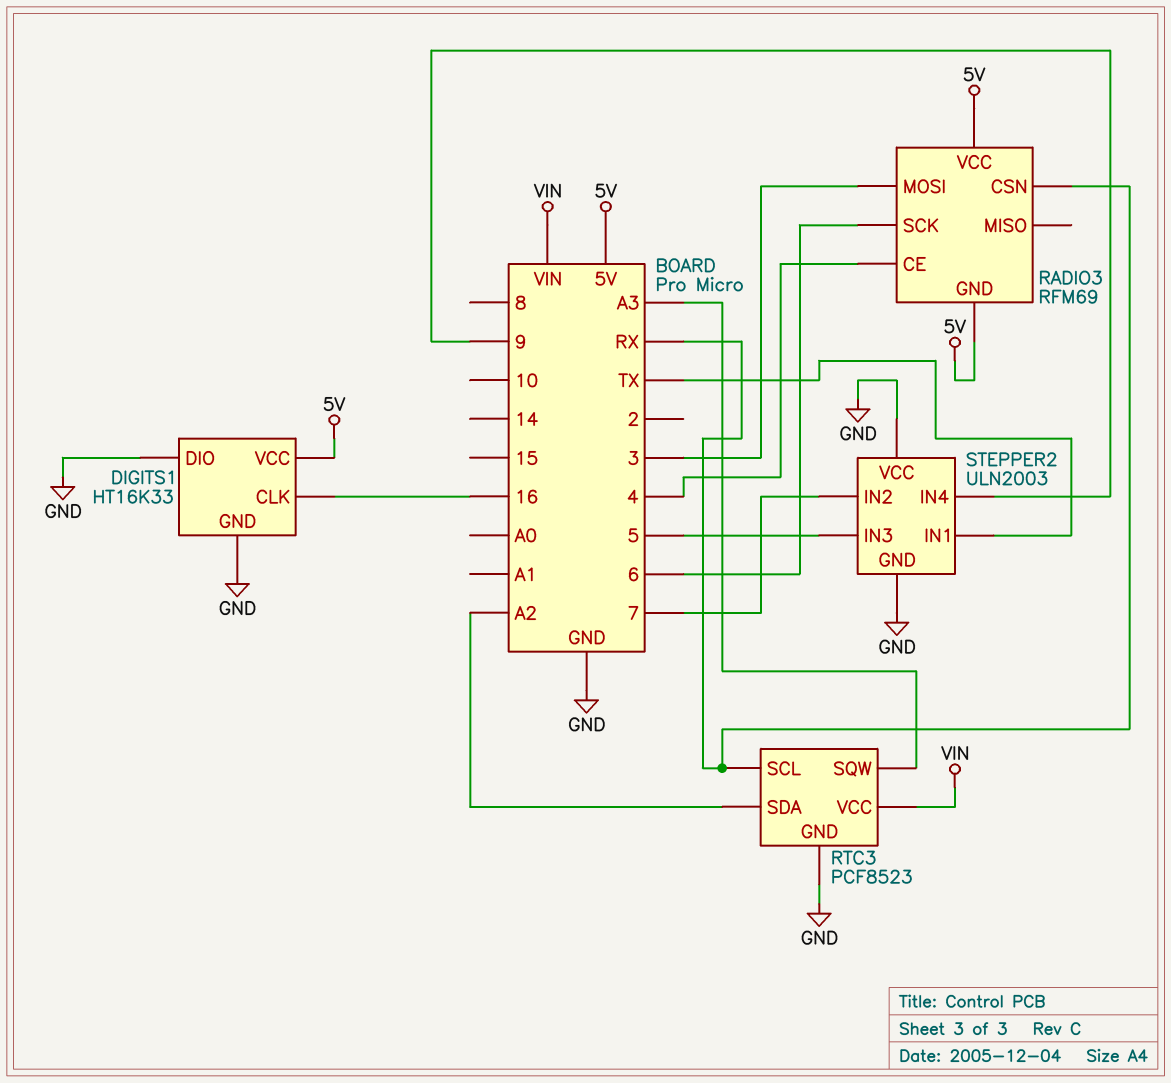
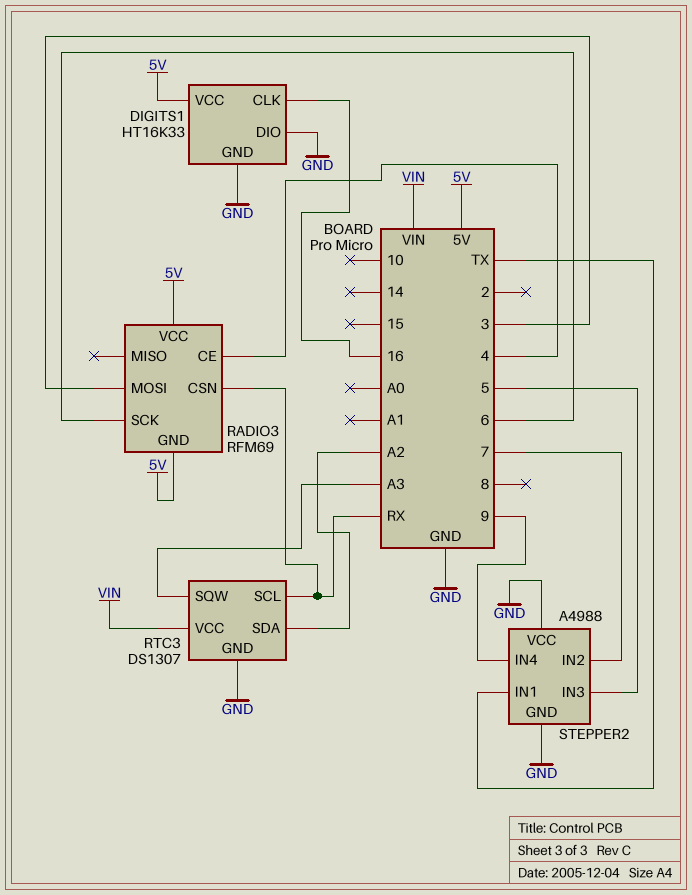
RTC3: PCF8523 -> DS1307
STEPPER2: ULN2003 -> A4988

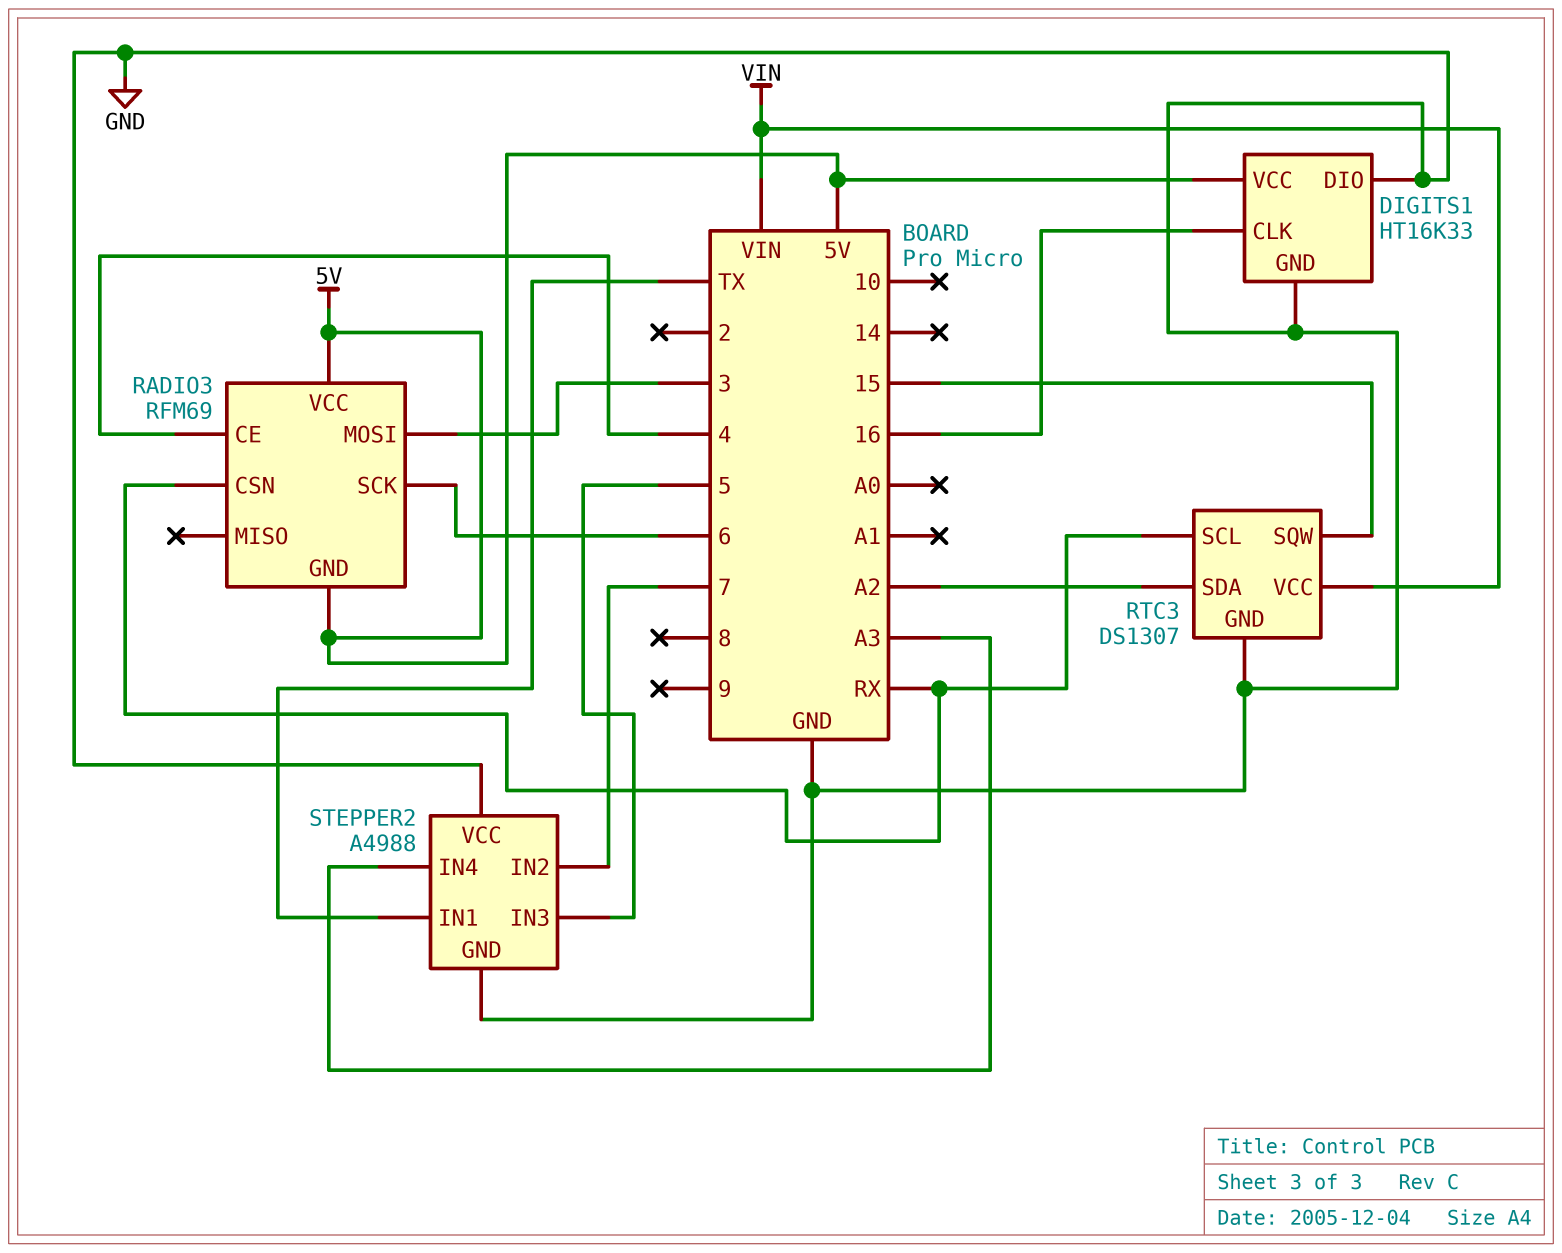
RTC3 pin SQW: A3 -> 15
STEPPER2 pin IN4: 9 -> A3

